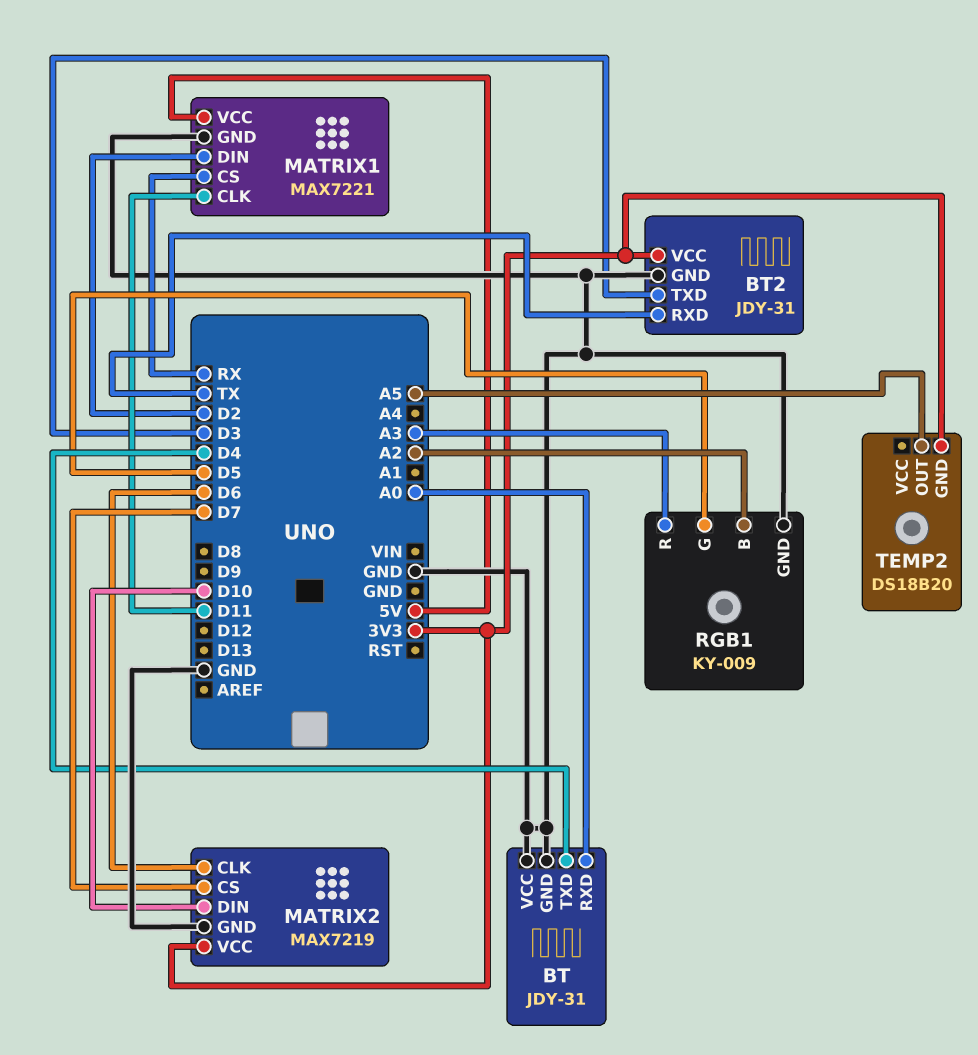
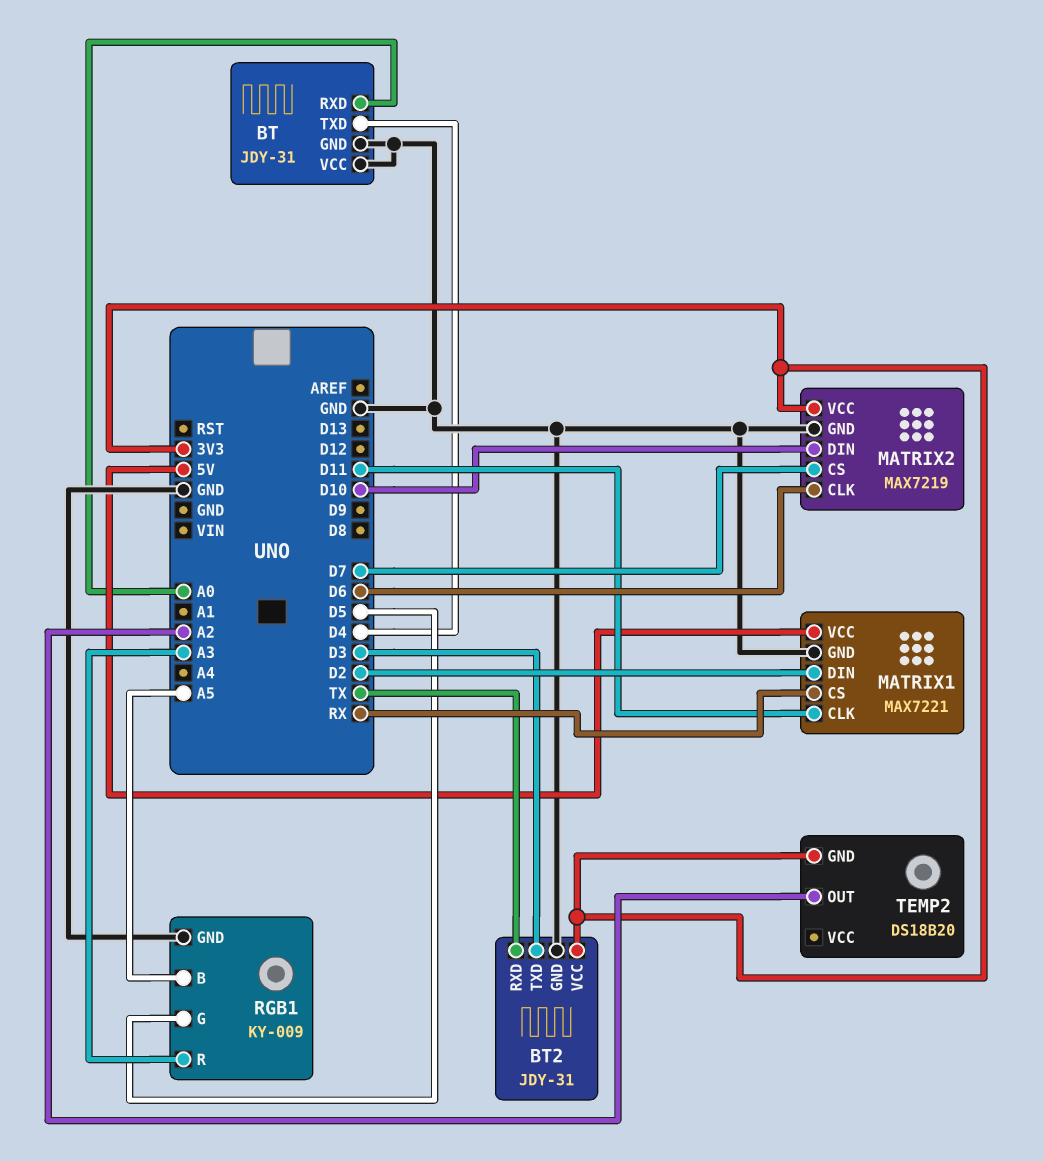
RGB1 pin B: A2 -> A5
TEMP2 pin OUT: A5 -> A2

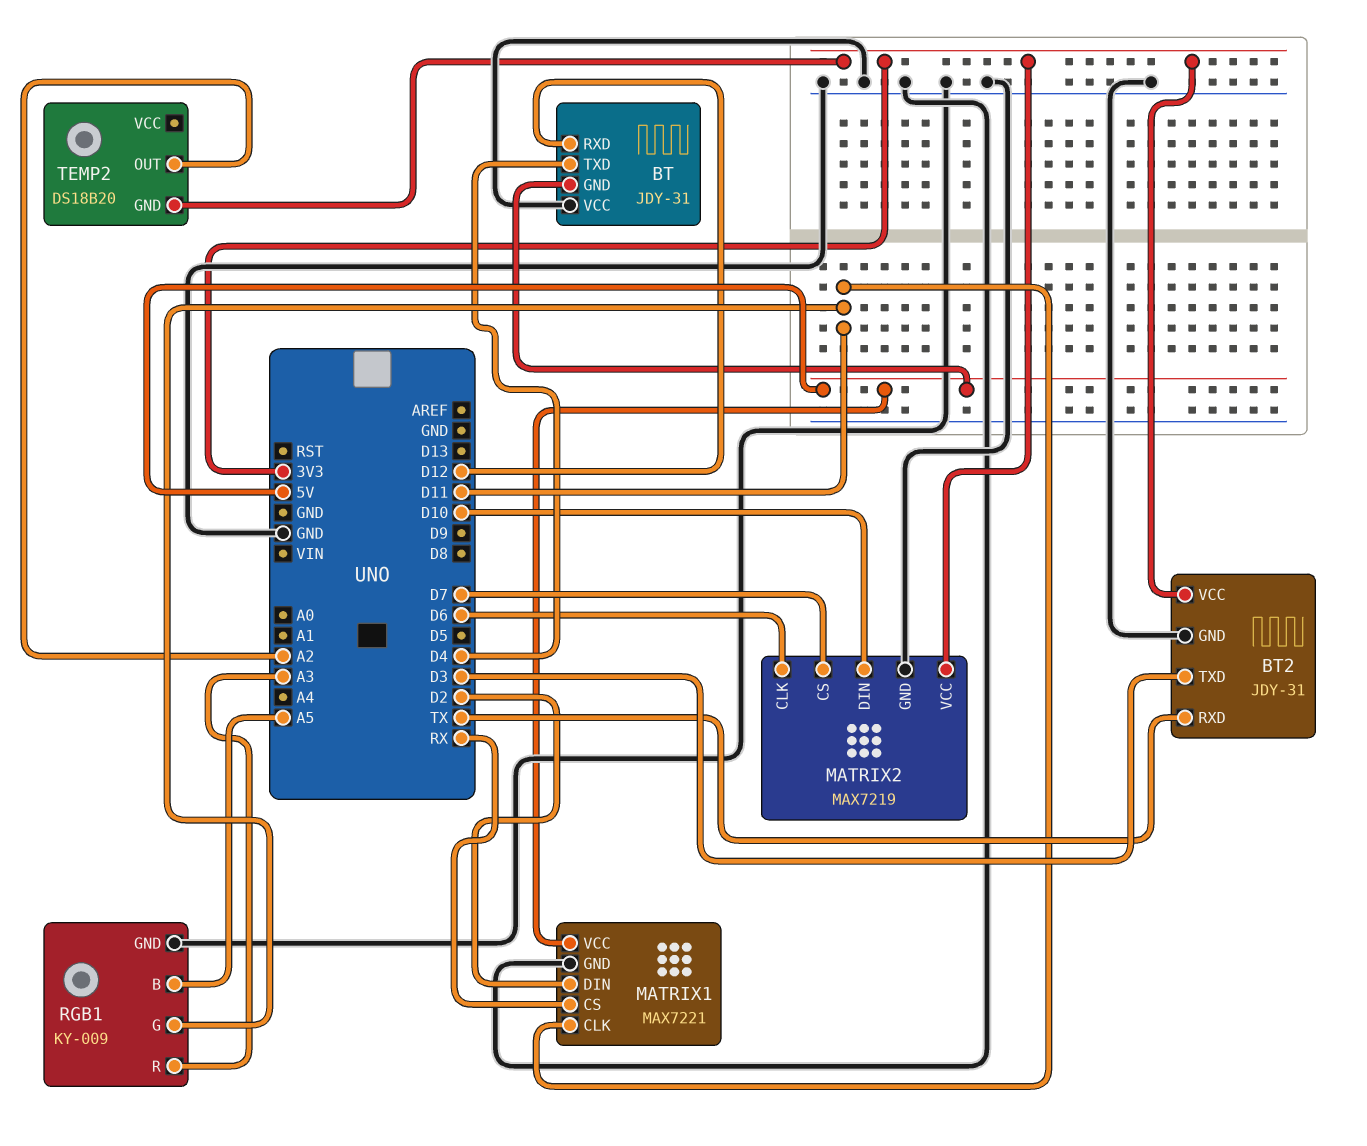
BT pin GND: GND -> 5V
BT pin RXD: A0 -> D12
RGB1 pin G: D5 -> D11

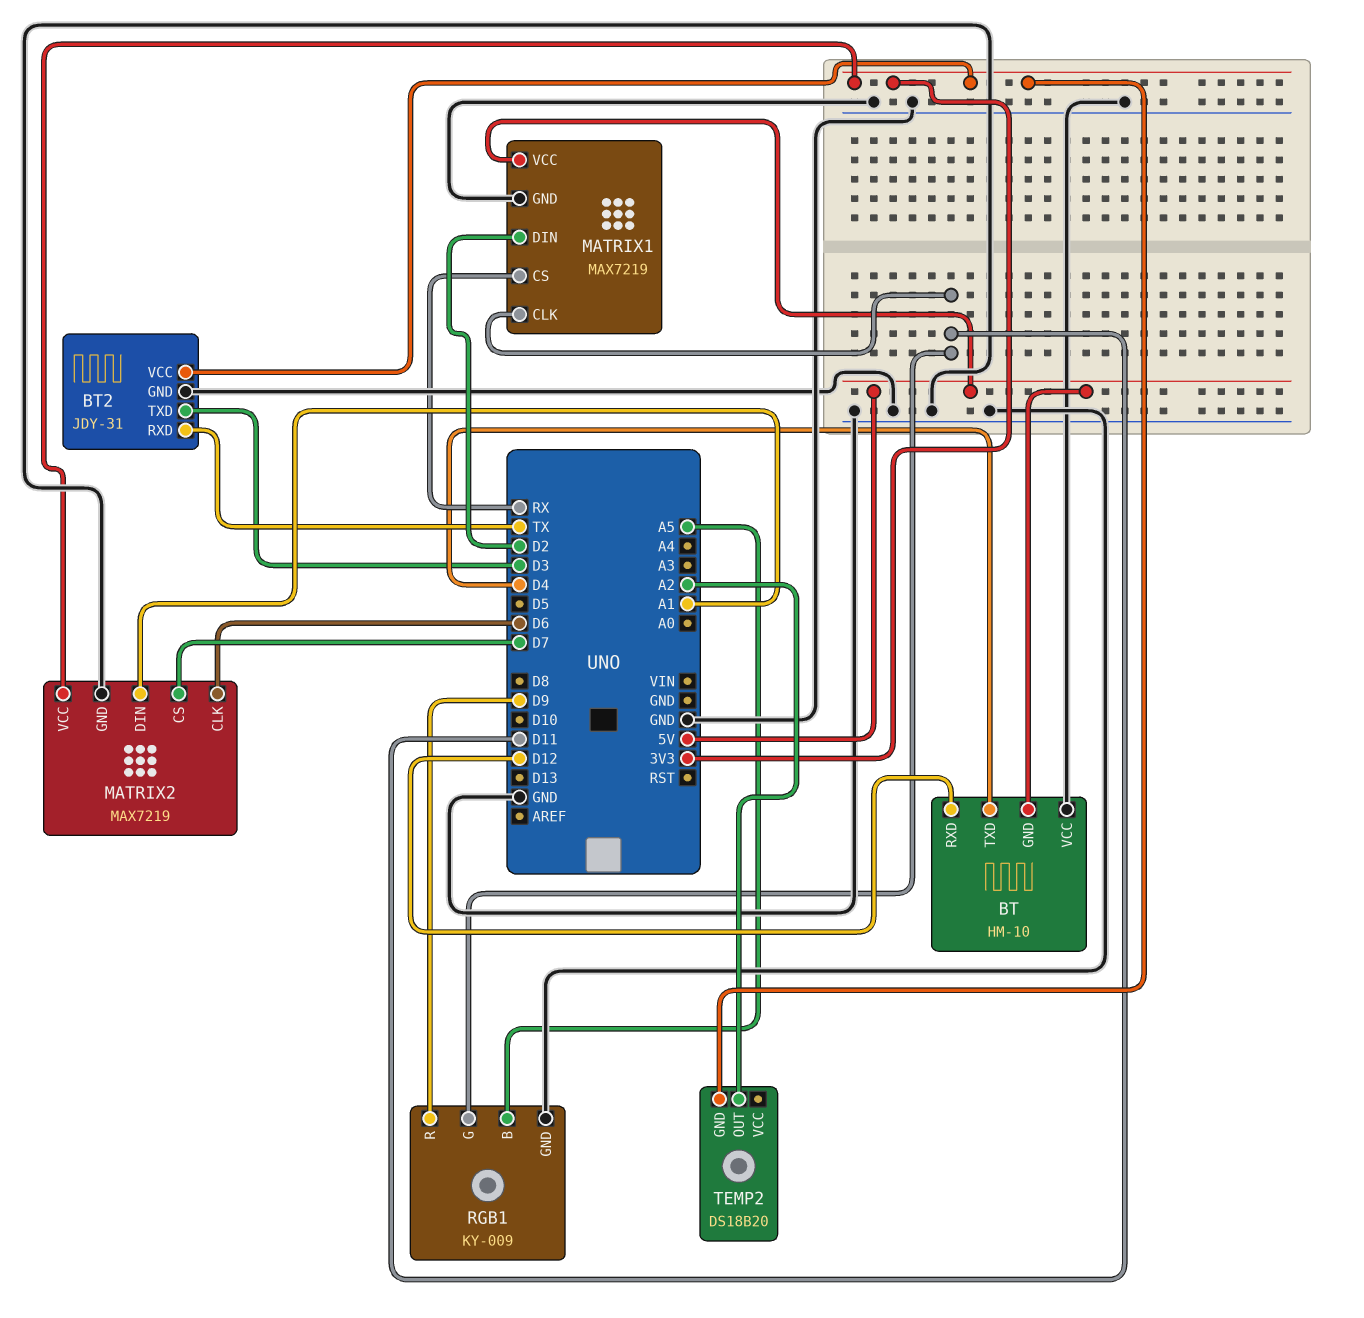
BT: JDY-31 -> HM-10
MATRIX1: MAX7221 -> MAX7219
MATRIX2 pin DIN: D10 -> A1
RGB1 pin R: A3 -> D9

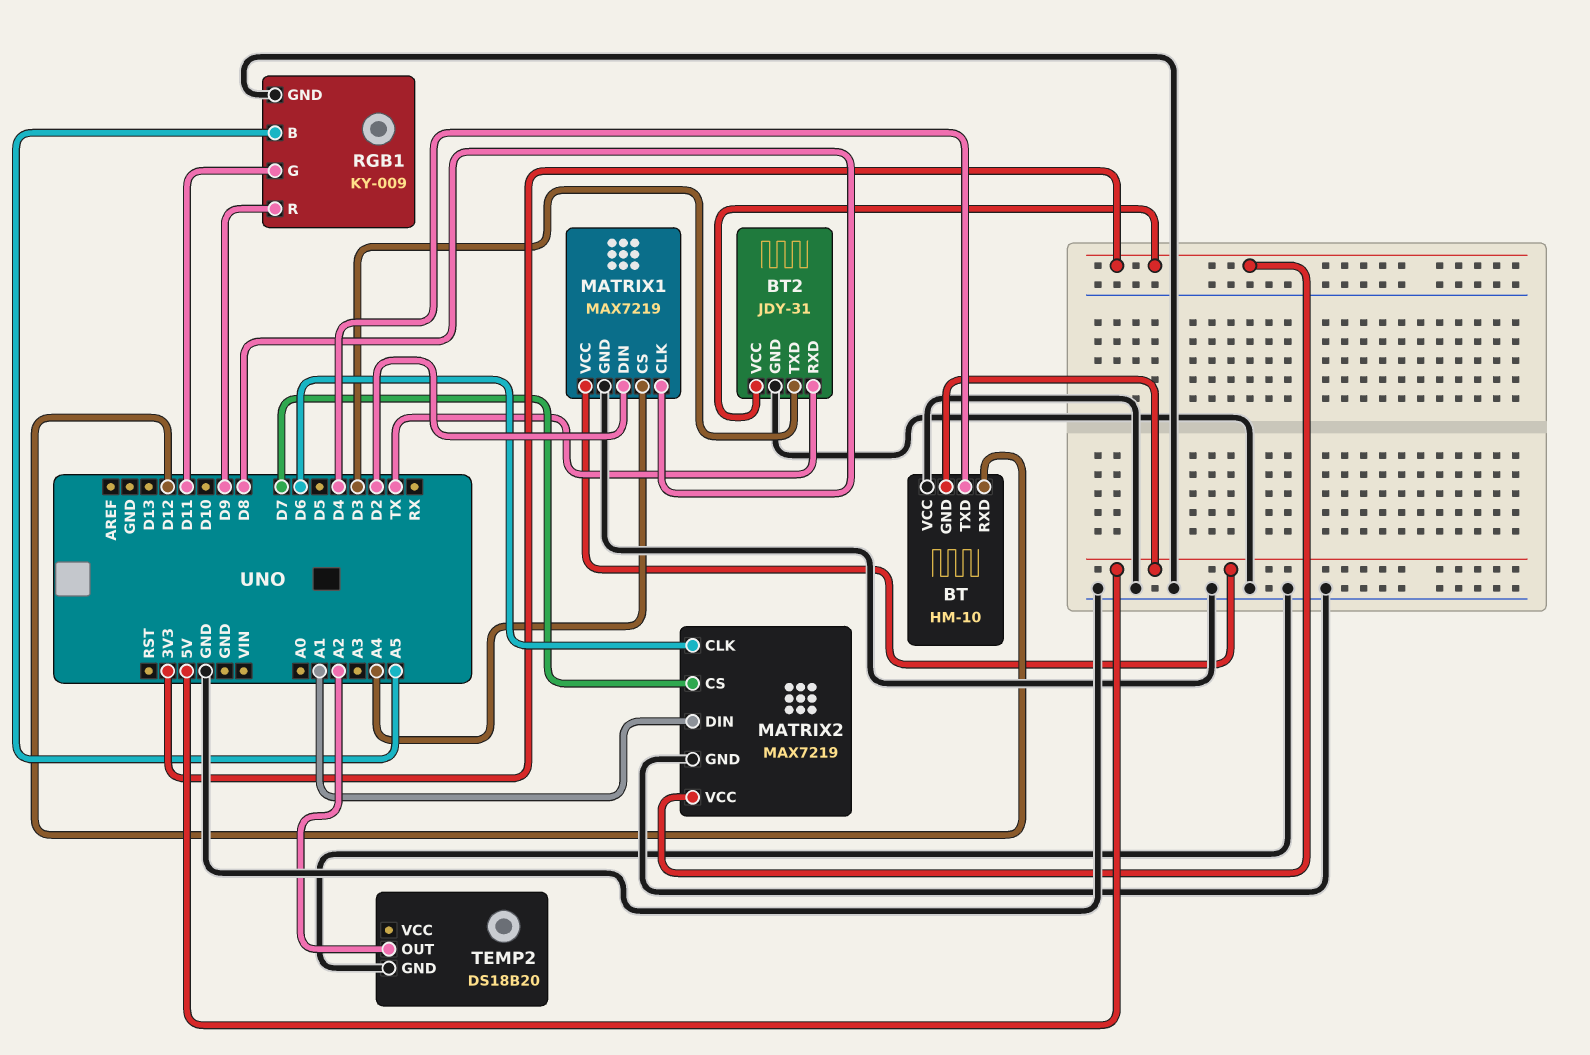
MATRIX1 pin CLK: D11 -> D8
MATRIX1 pin CS: RX -> A4
TEMP2 pin GND: 3V3 -> GND

